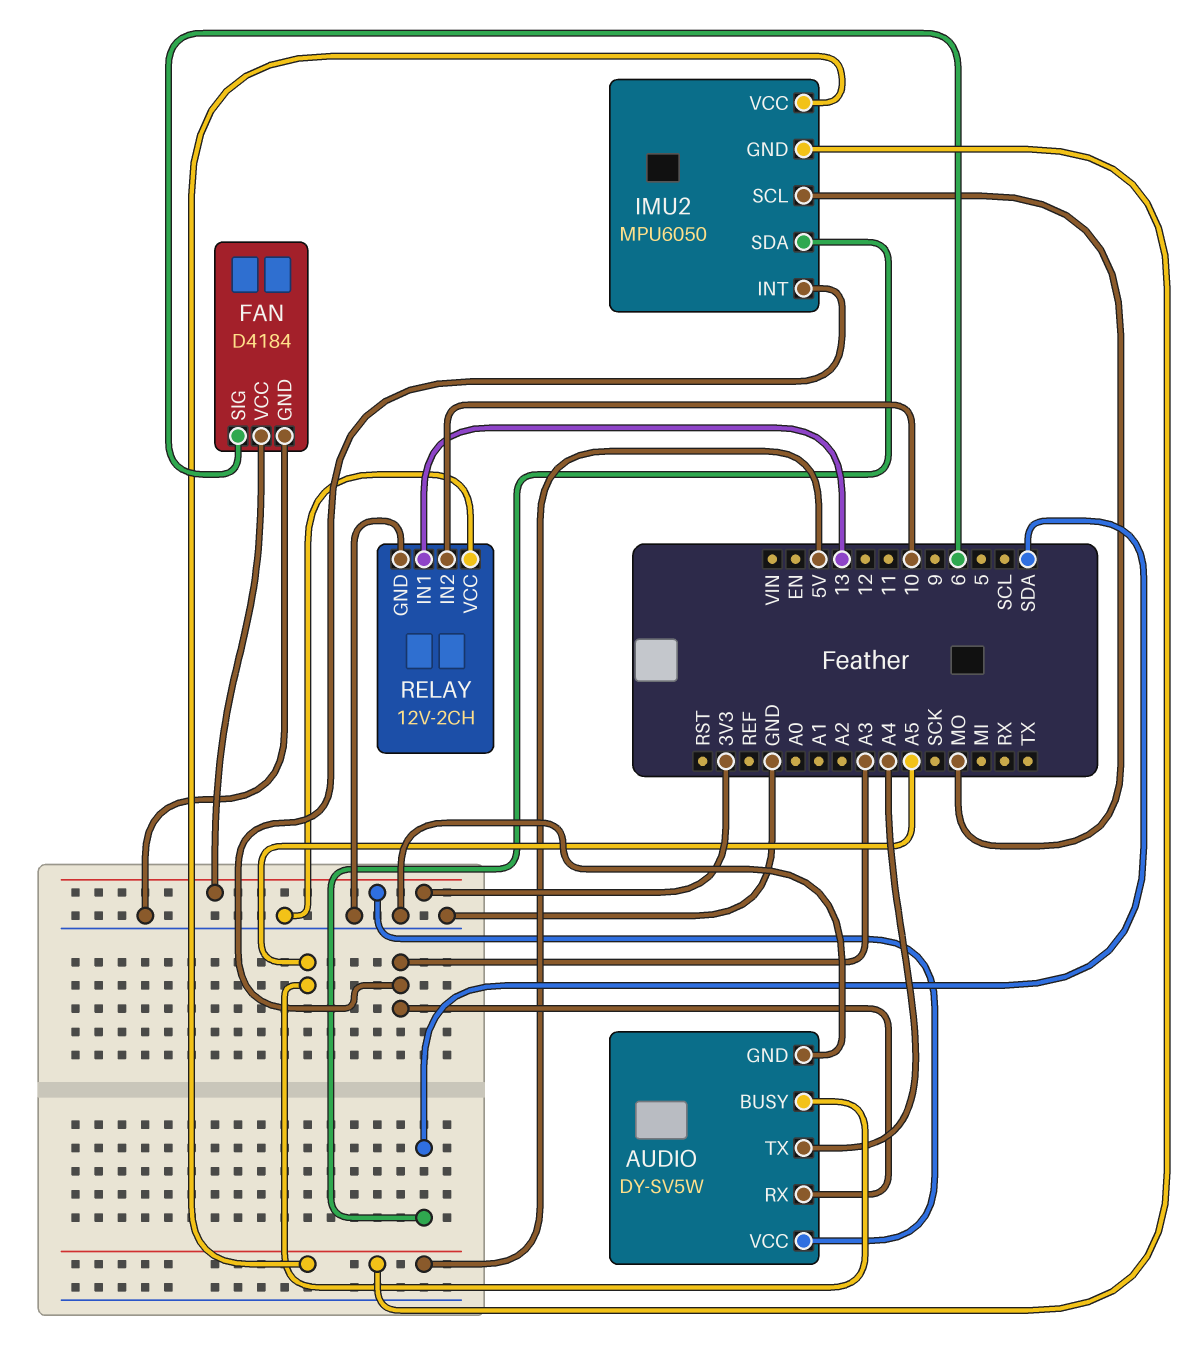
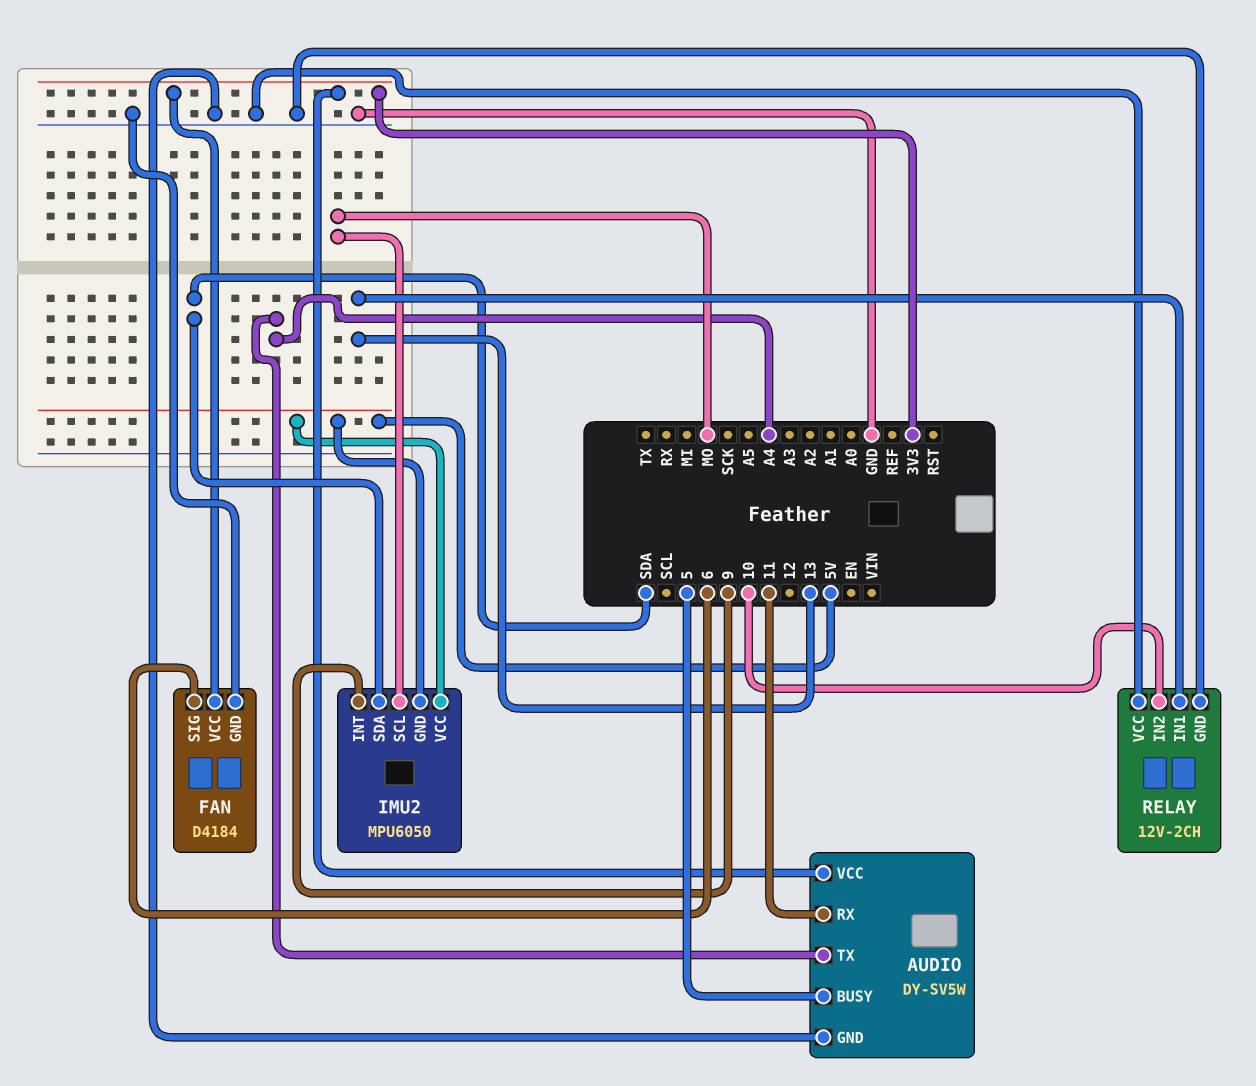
AUDIO pin BUSY: A5 -> 5
AUDIO pin RX: A3 -> 11
IMU2 pin INT: A3 -> 9

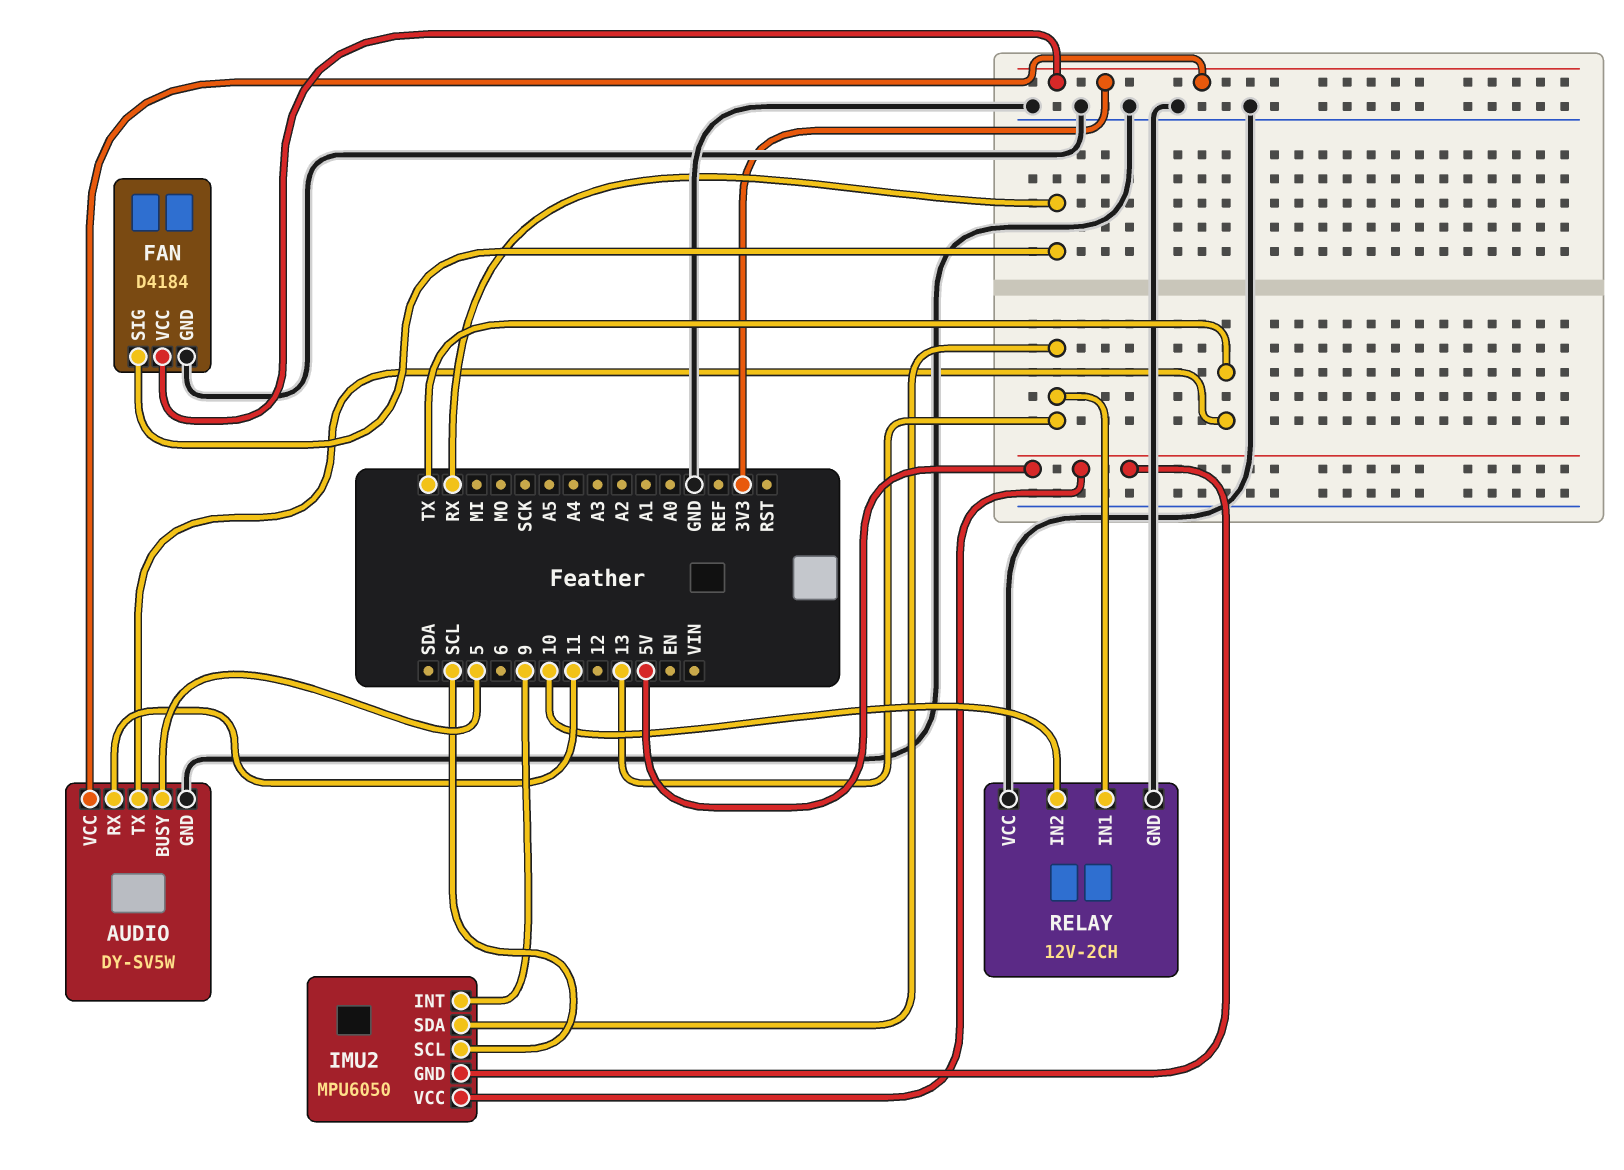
AUDIO pin TX: A4 -> TX
FAN pin SIG: 6 -> RX
IMU2 pin SCL: MO -> SCL
IMU2 pin SDA: SDA -> 13

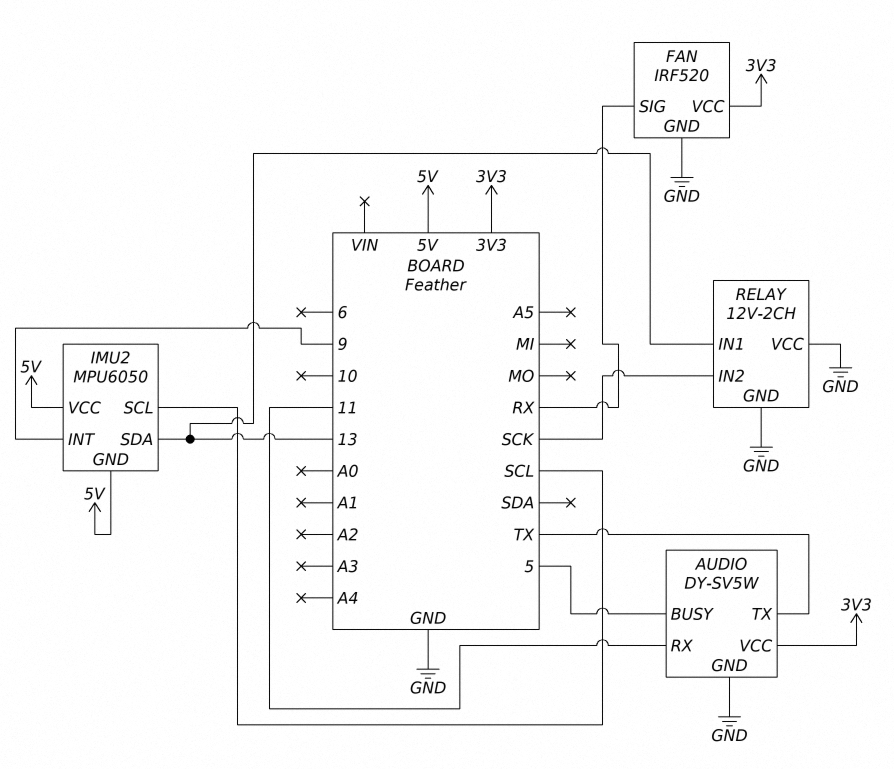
FAN: D4184 -> IRF520
RELAY pin IN2: 10 -> SCK

